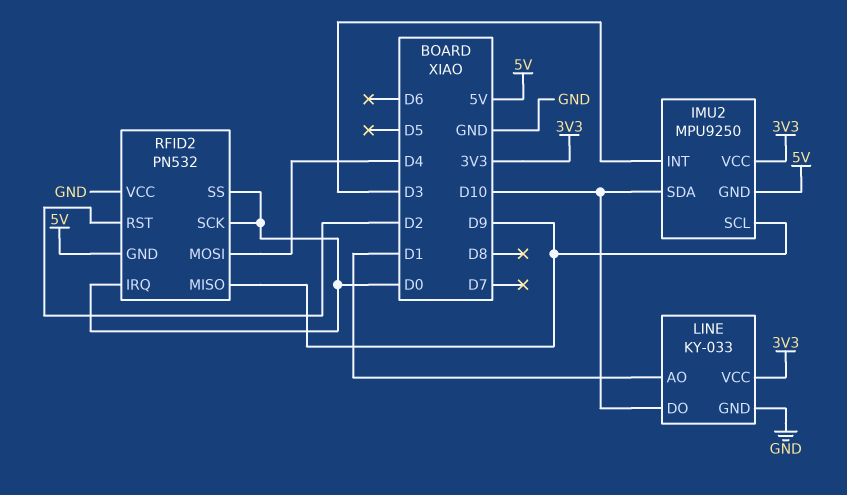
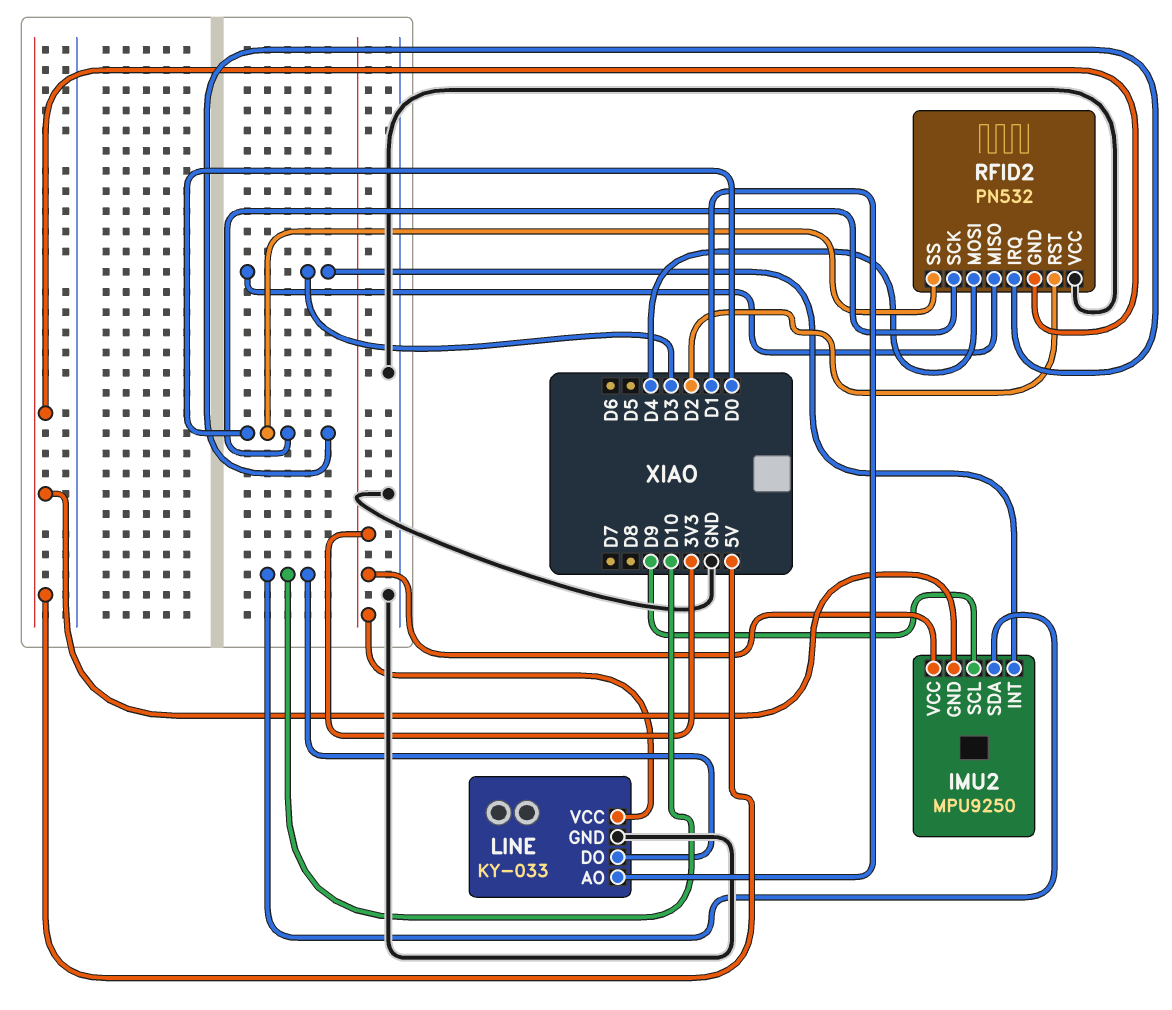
RFID2 pin MISO: D9 -> D3

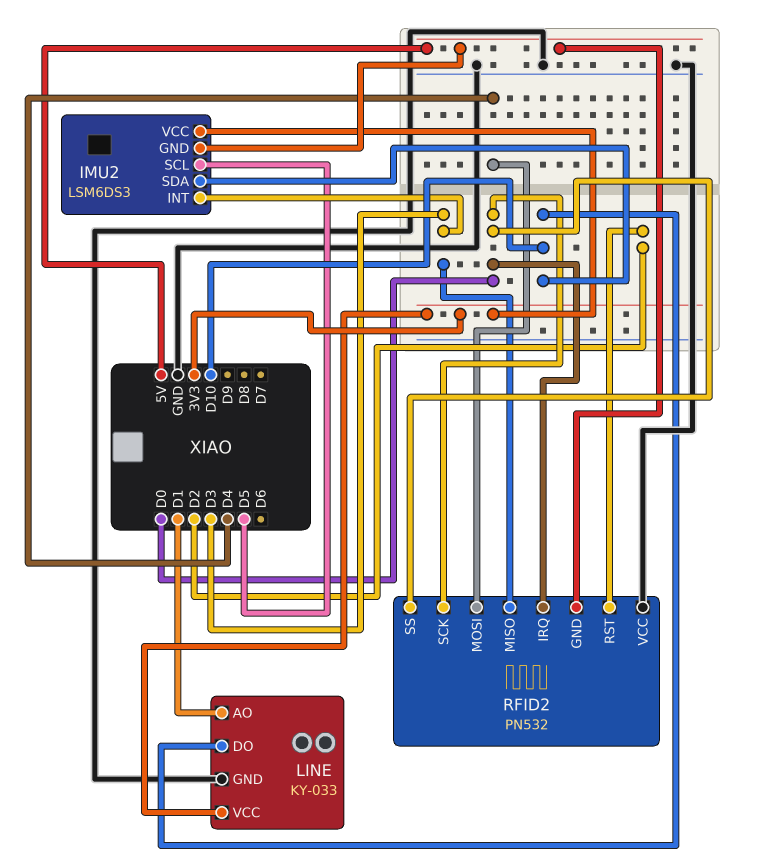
IMU2: MPU9250 -> LSM6DS3
IMU2 pin SCL: D9 -> D5

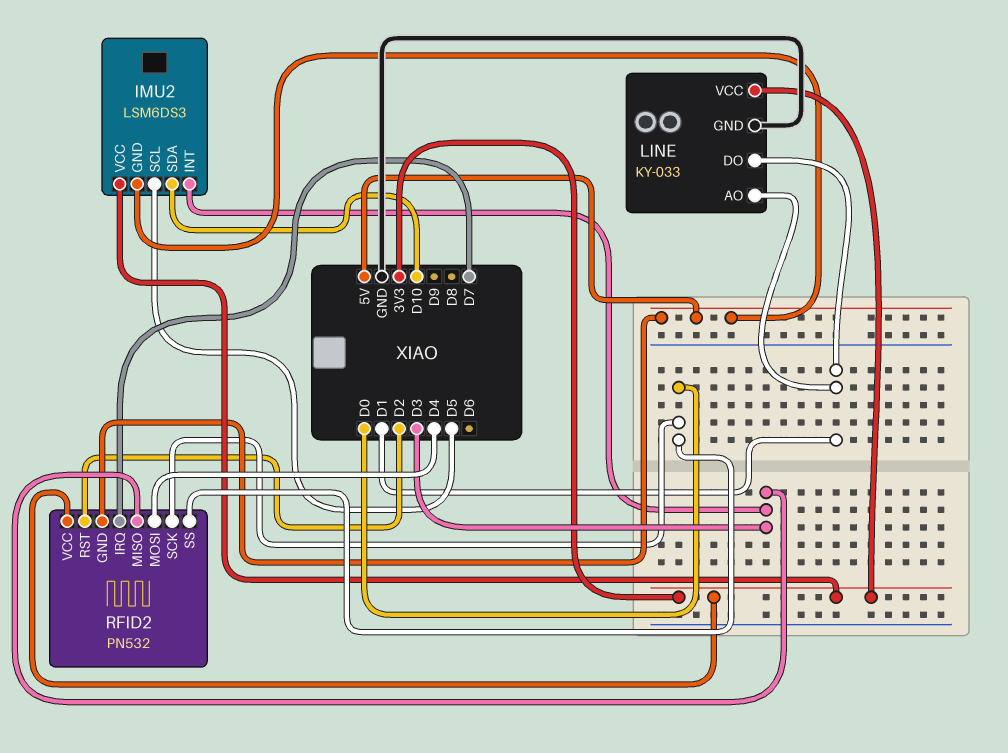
LINE pin DO: D10 -> D1
RFID2 pin IRQ: D0 -> D7
RFID2 pin VCC: GND -> 3V3

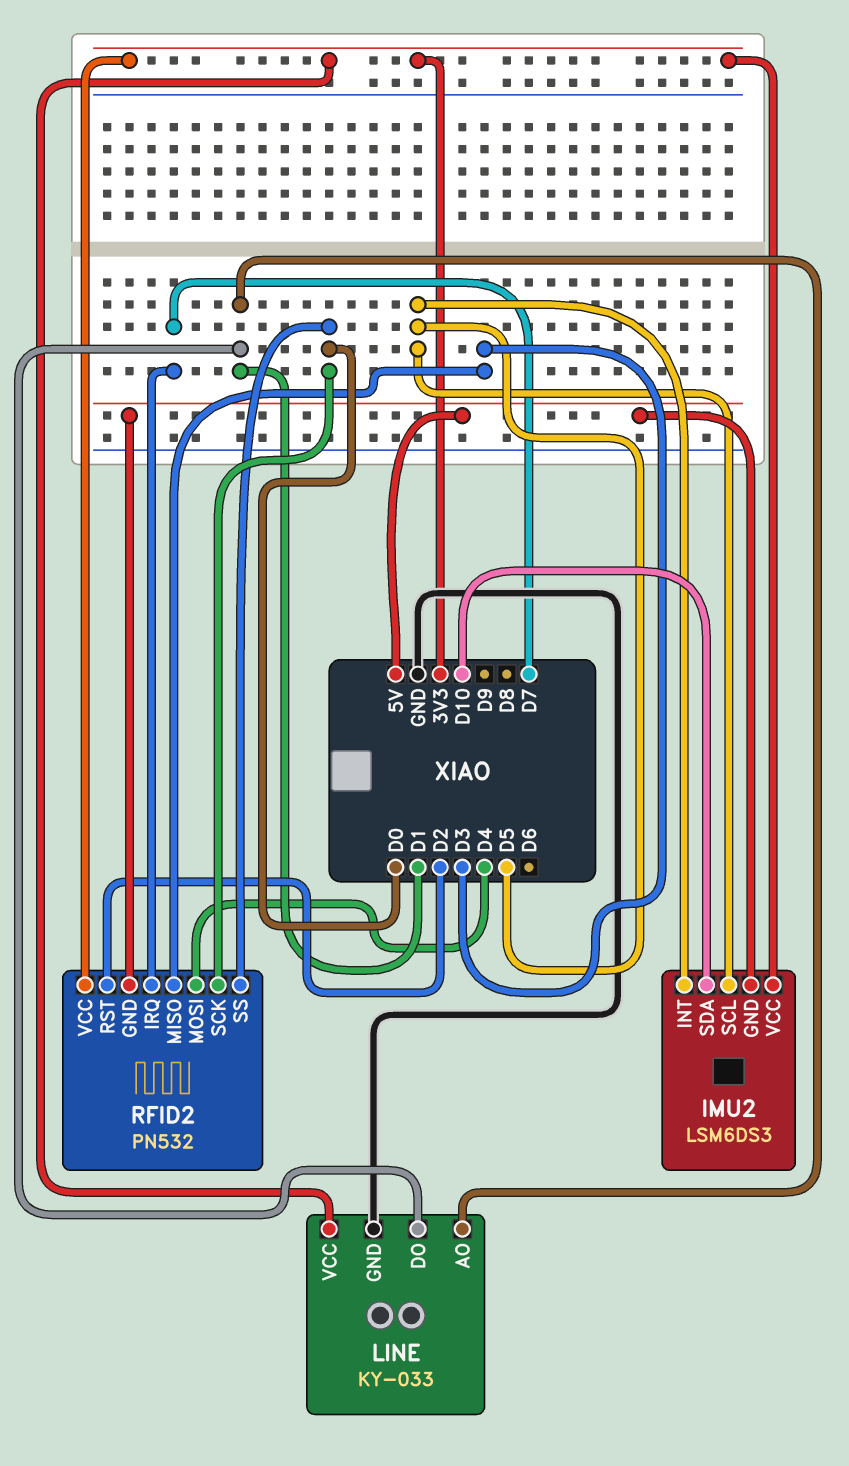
IMU2 pin INT: D3 -> D5

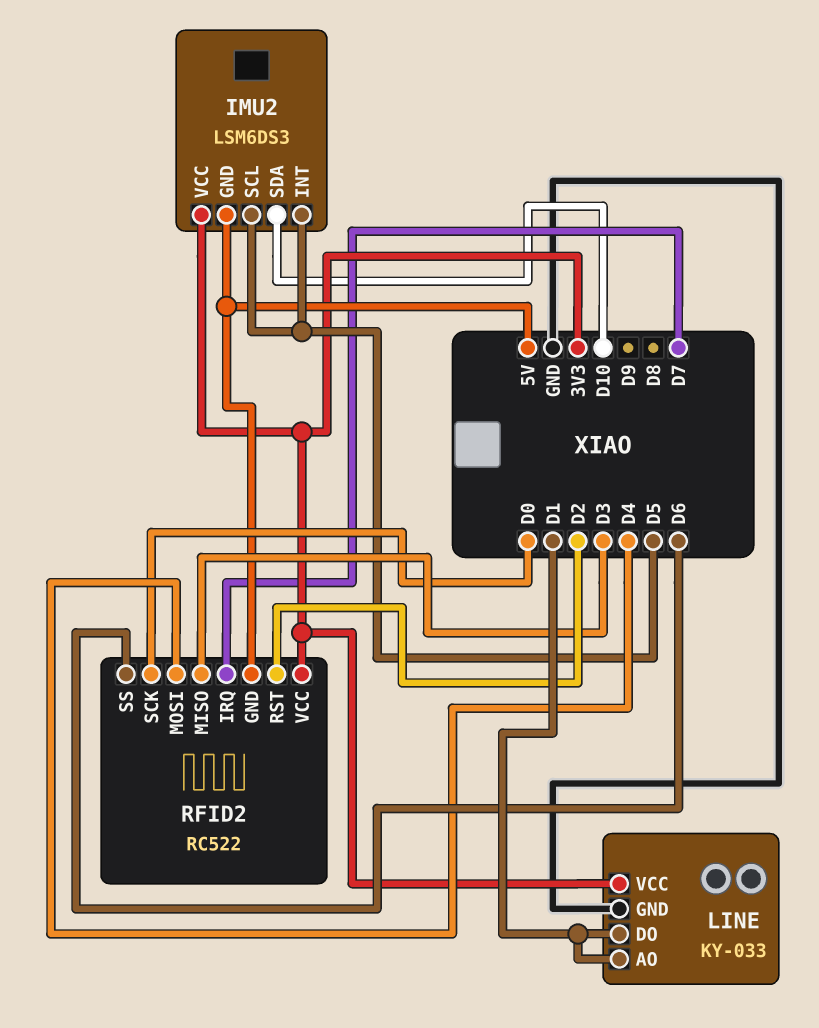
RFID2: PN532 -> RC522
RFID2 pin SS: D0 -> D6

